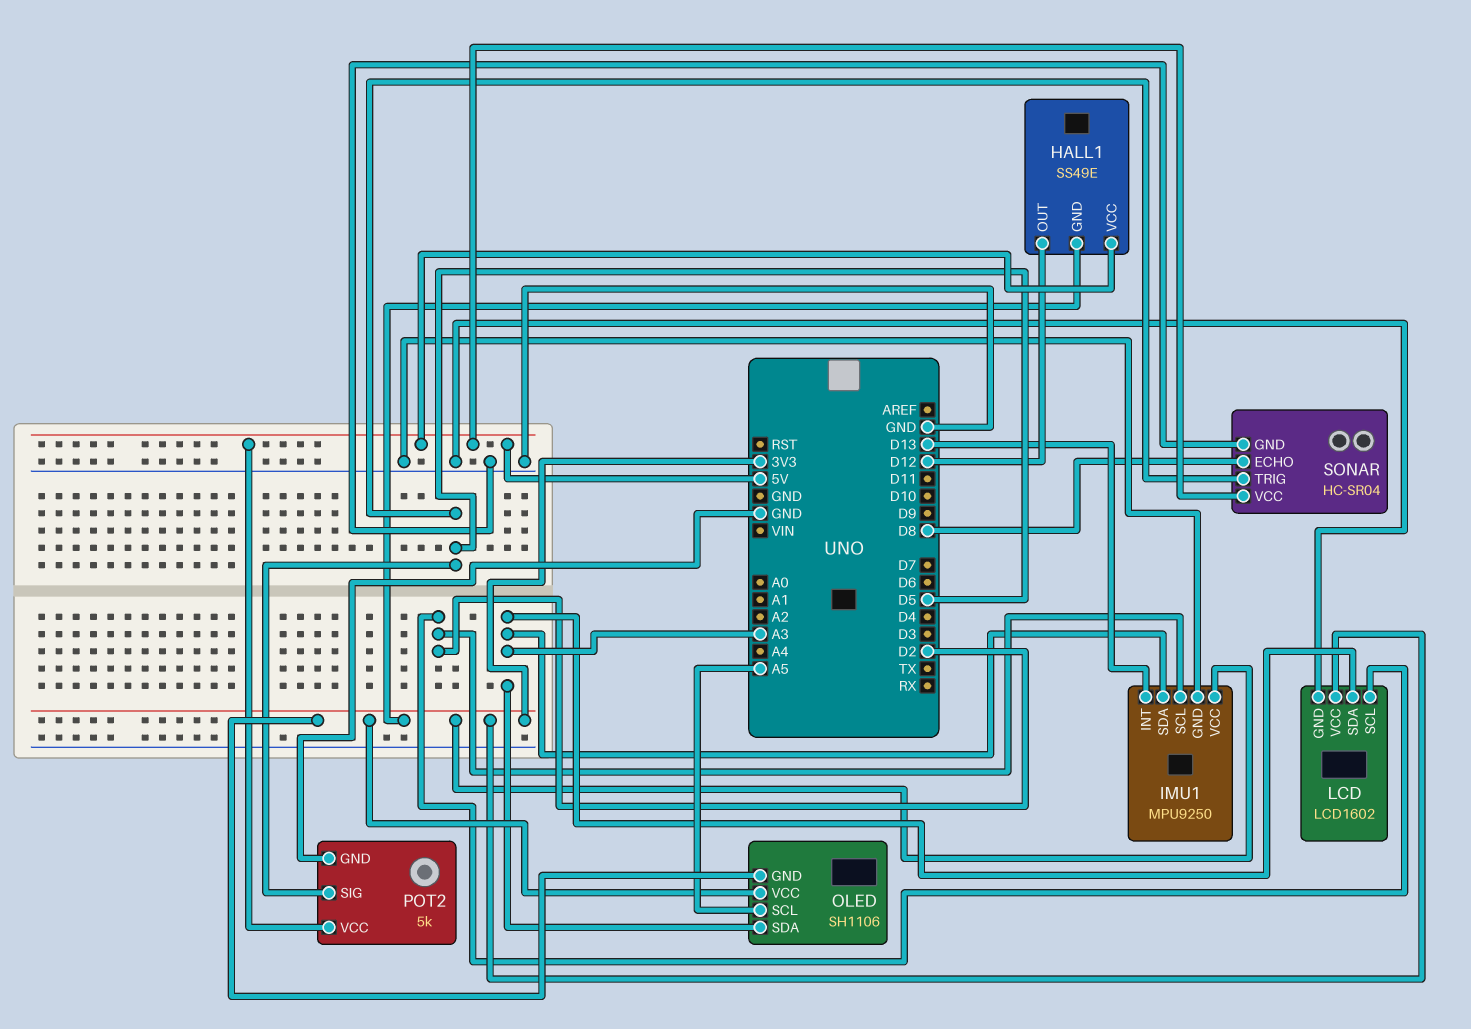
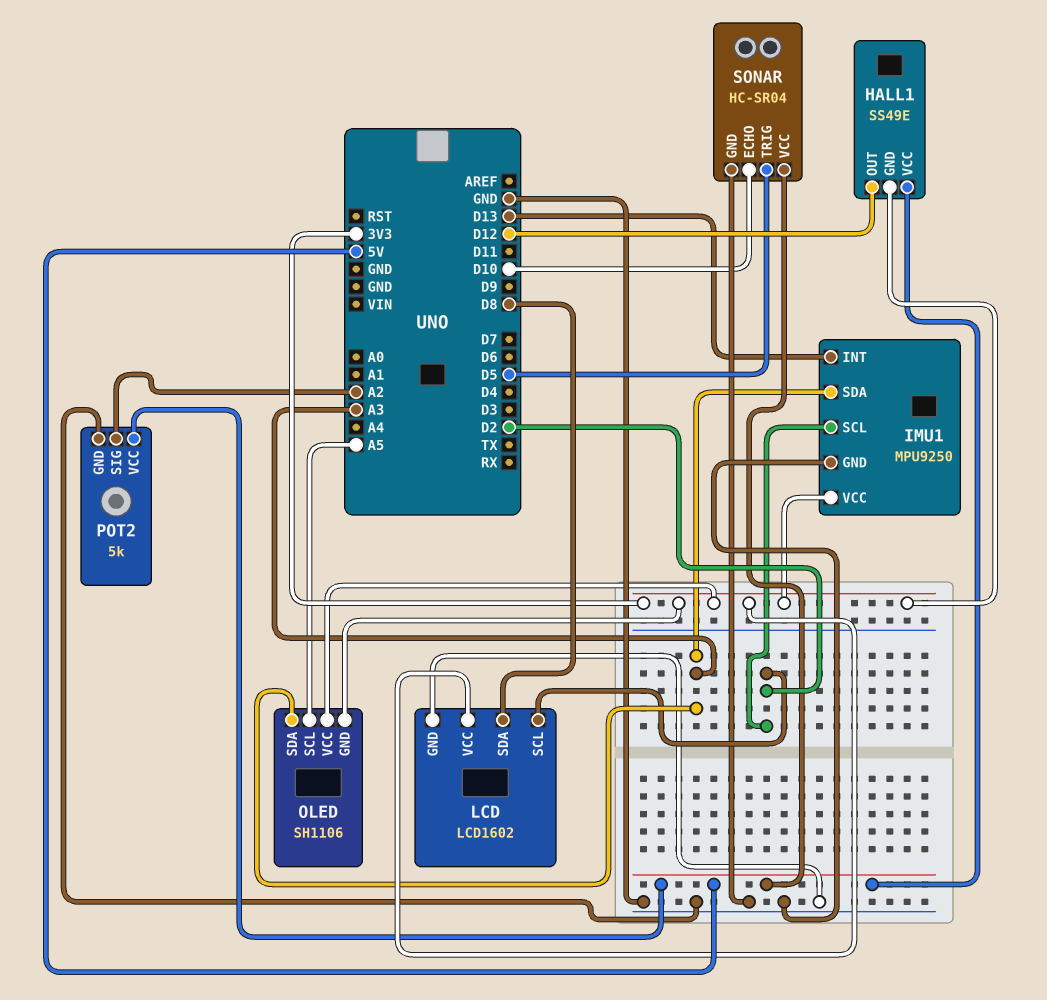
LCD pin SDA: A3 -> D8
POT2 pin SIG: D5 -> A2
SONAR pin ECHO: D8 -> D10

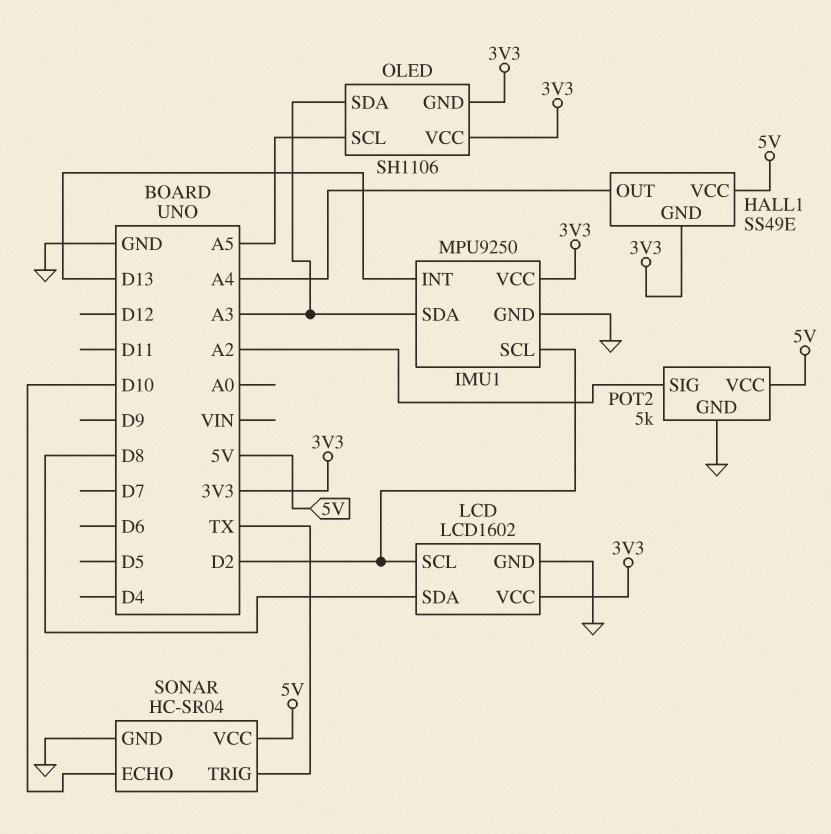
HALL1 pin OUT: D12 -> A4
SONAR pin TRIG: D5 -> TX

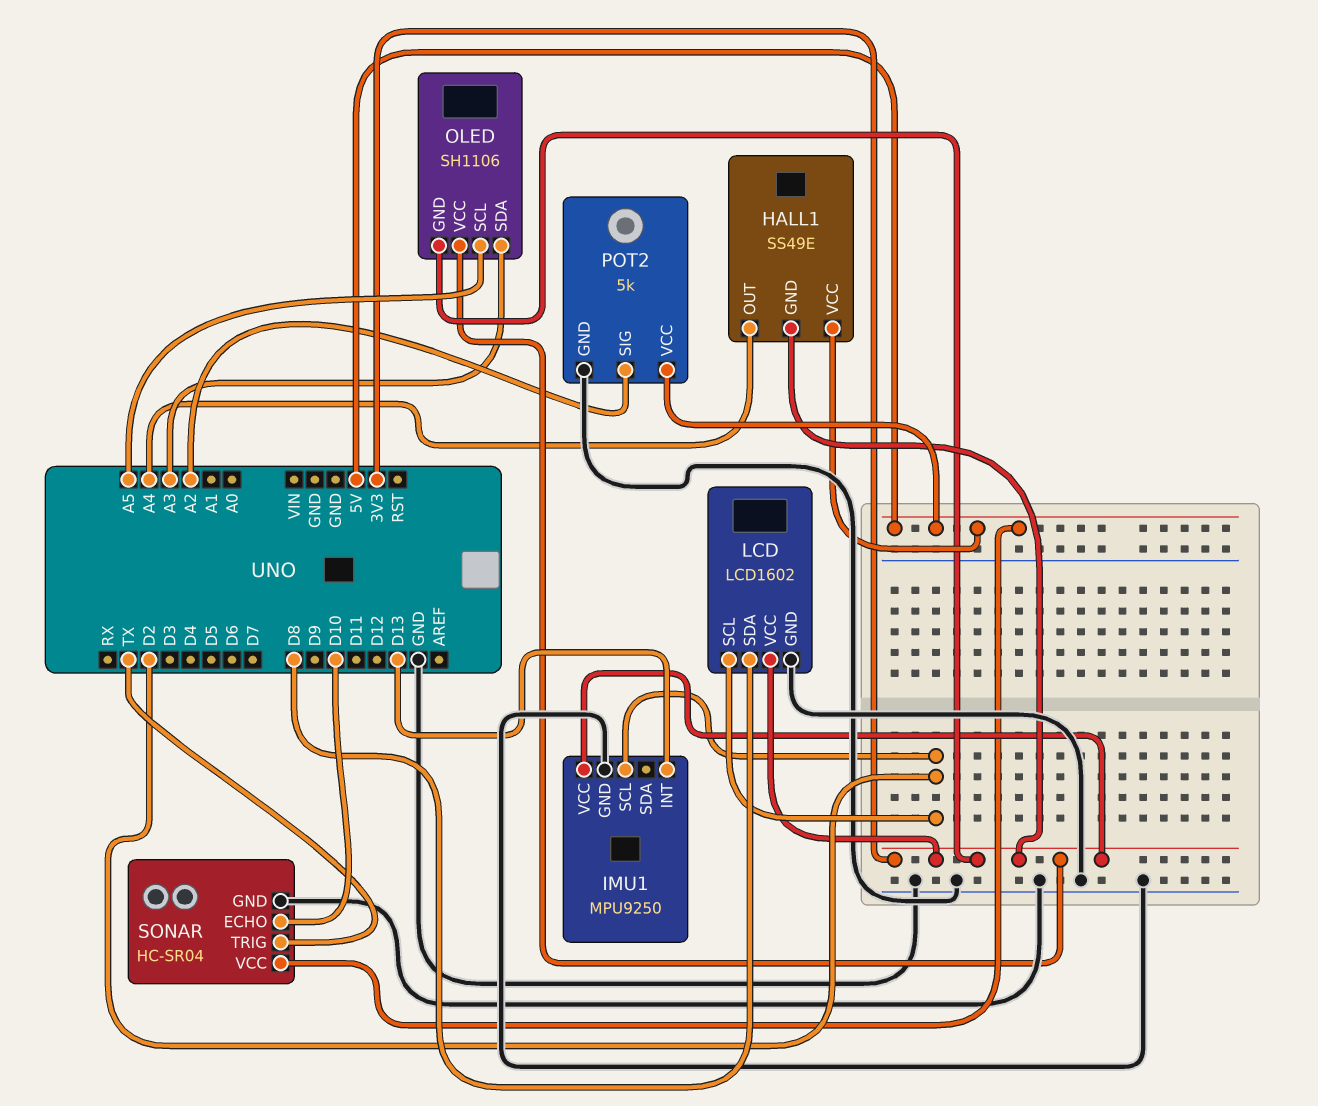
IMU1 pin SDA: A3 -> none

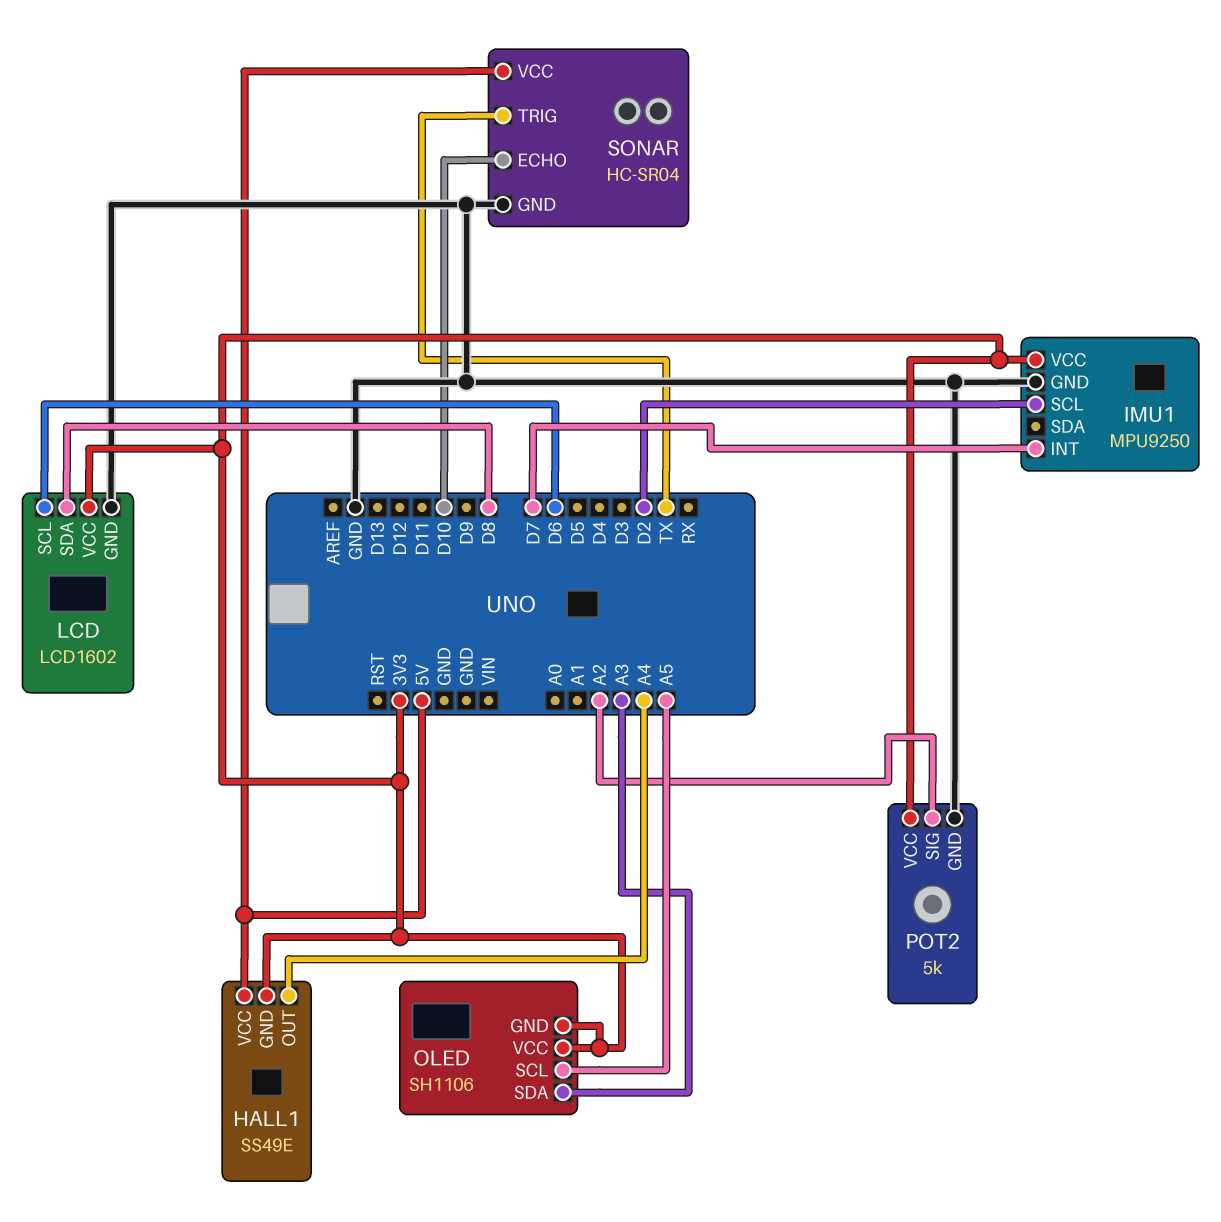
IMU1 pin INT: D13 -> D7
LCD pin SCL: D2 -> D6
POT2 pin VCC: 5V -> 3V3

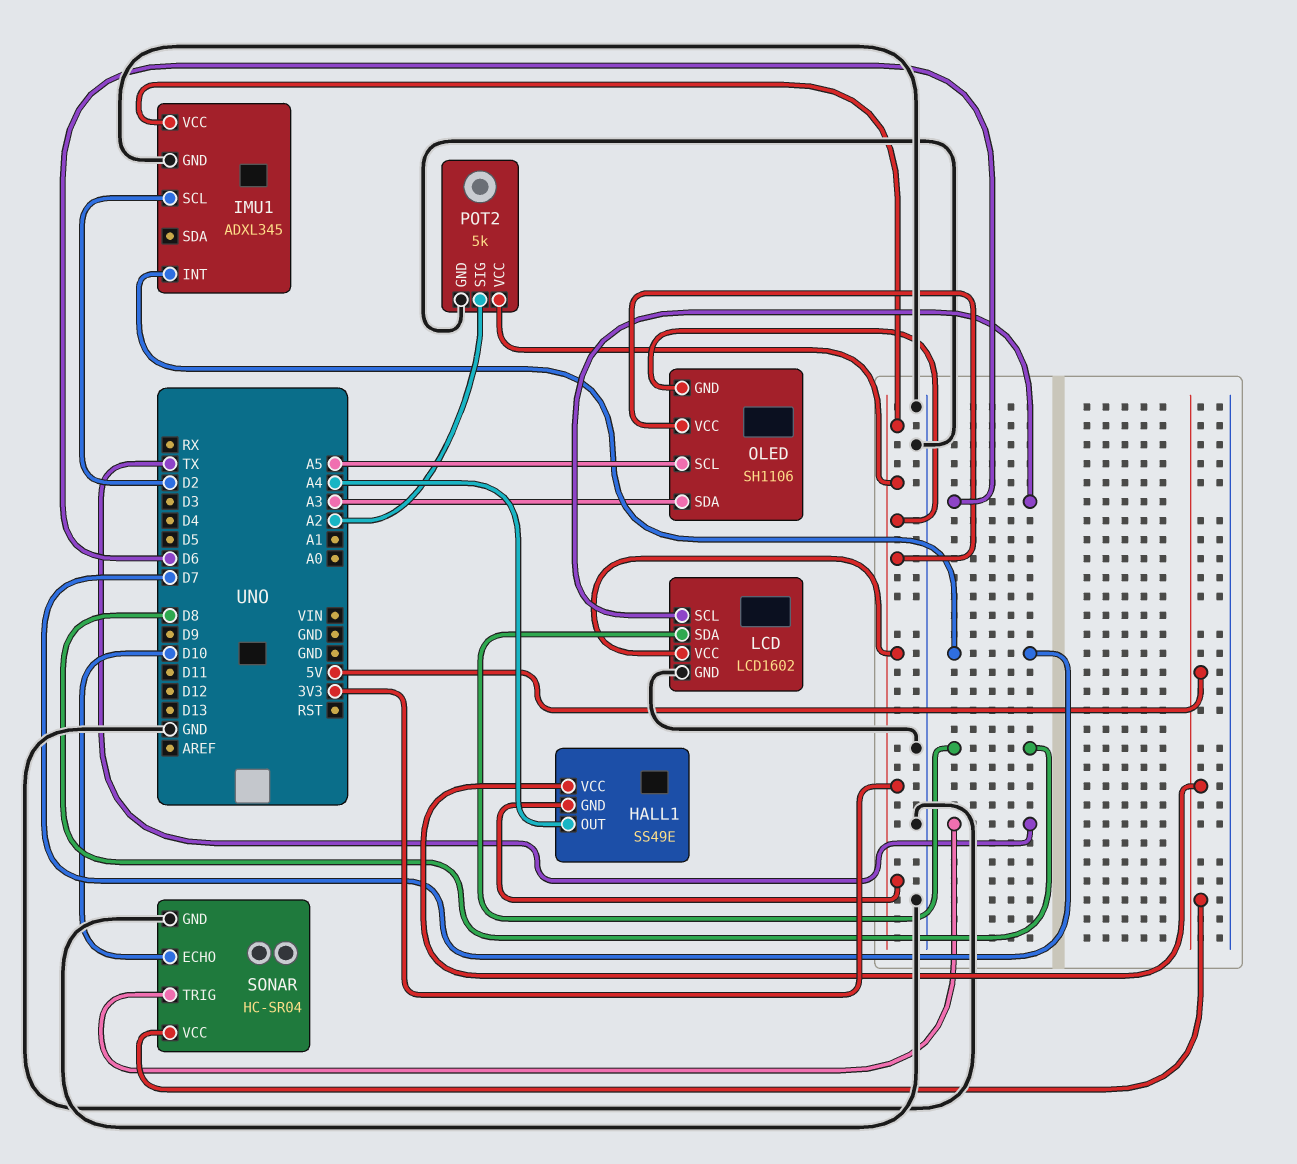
IMU1: MPU9250 -> ADXL345

